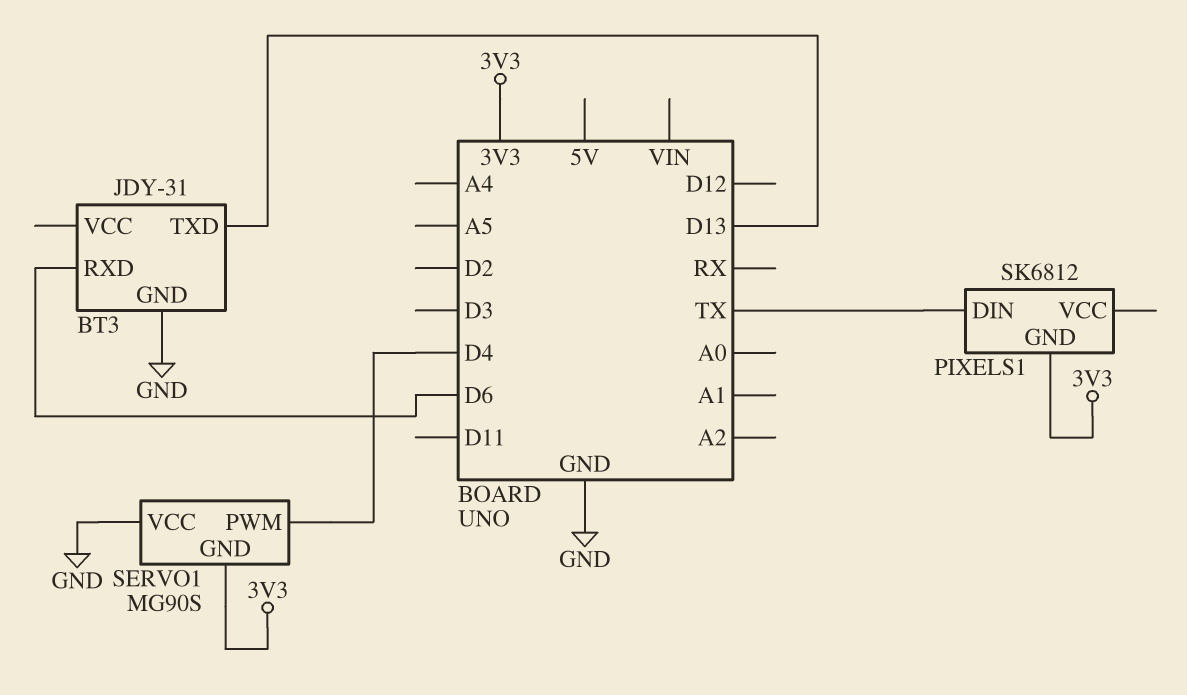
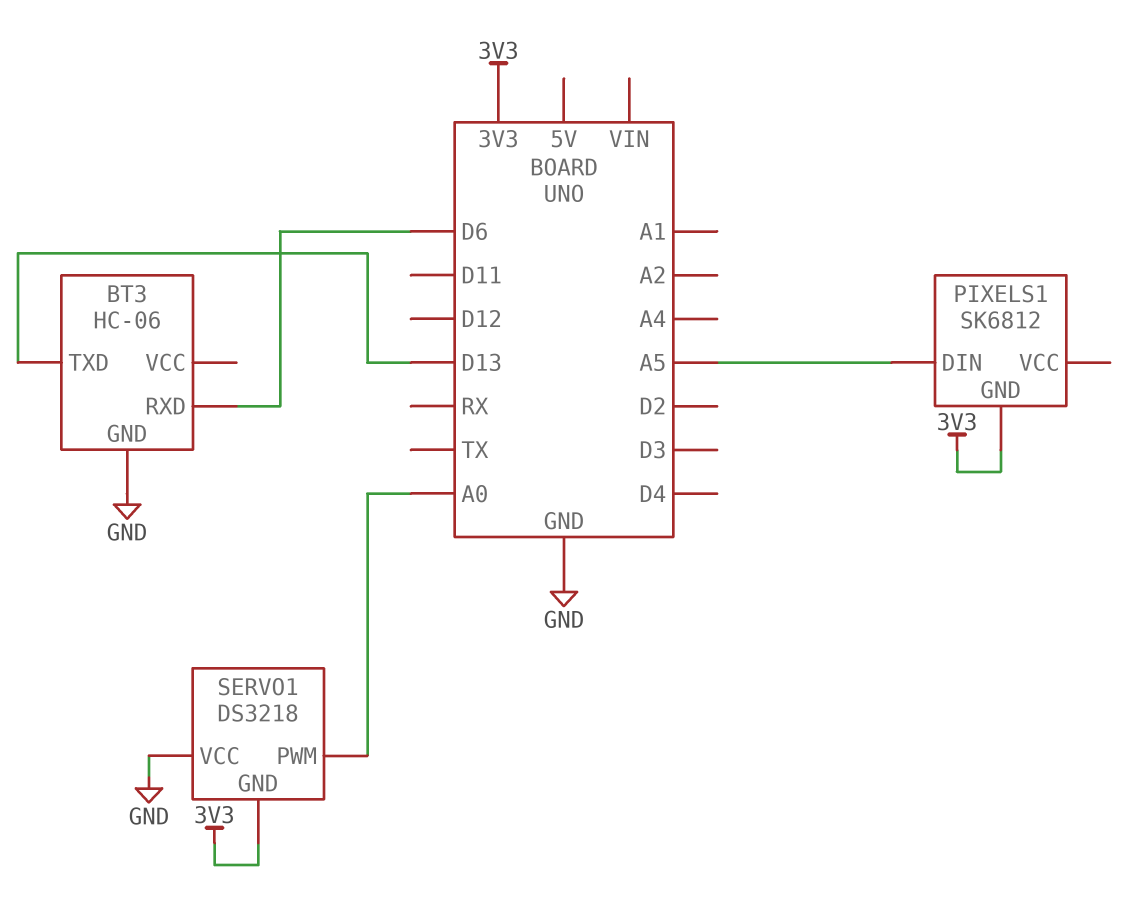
BT3: JDY-31 -> HC-06
PIXELS1 pin DIN: TX -> A5
SERVO1: MG90S -> DS3218
SERVO1 pin PWM: D4 -> A0

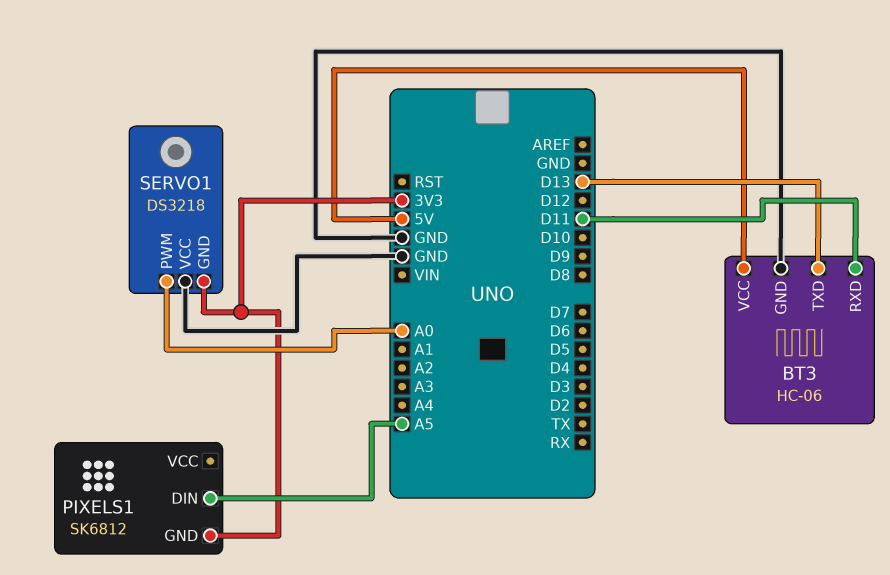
BT3 pin RXD: D6 -> D11
BT3 pin VCC: none -> 5V

